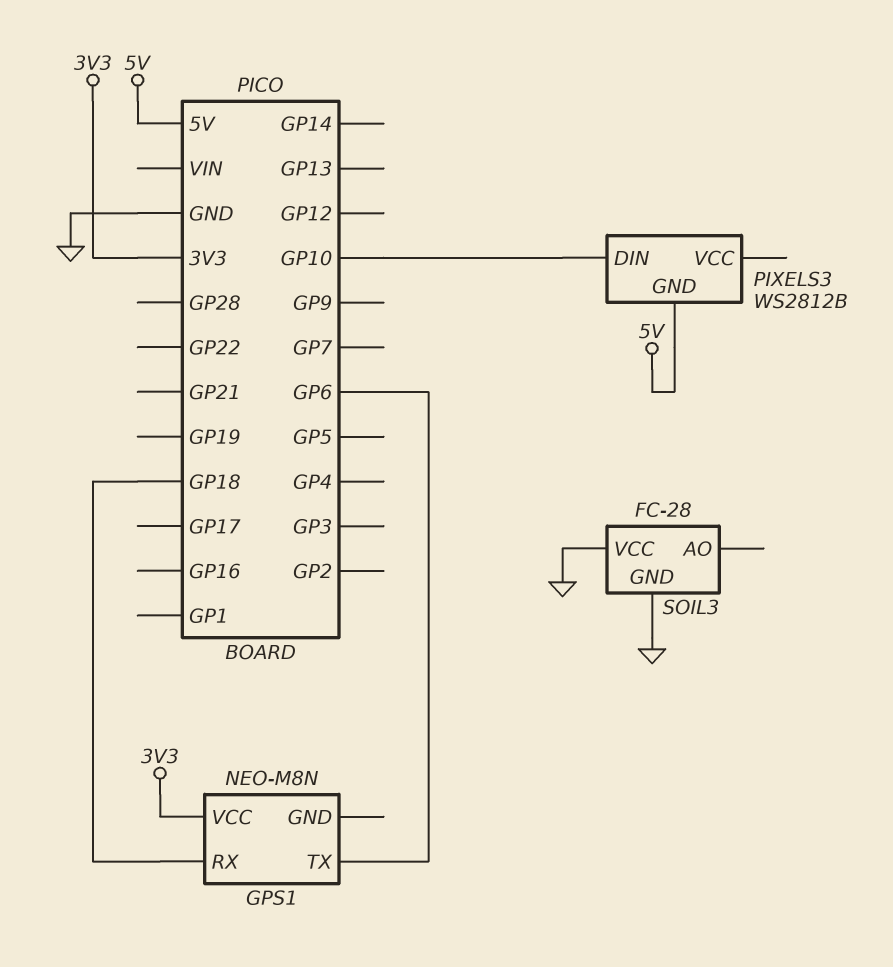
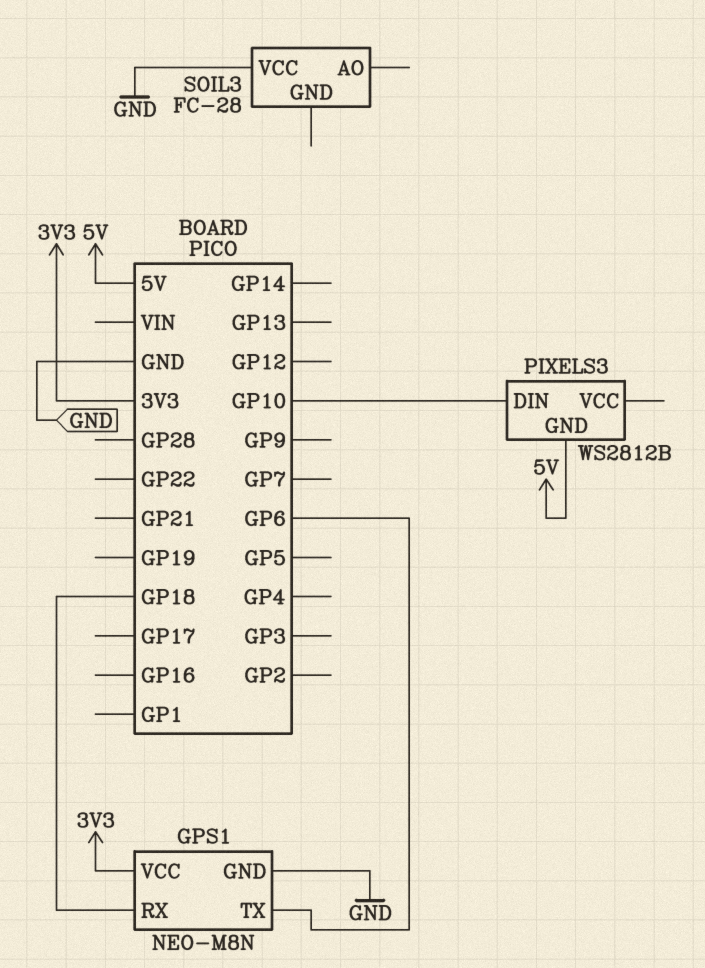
GPS1 pin GND: none -> GND
SOIL3 pin GND: GND -> none

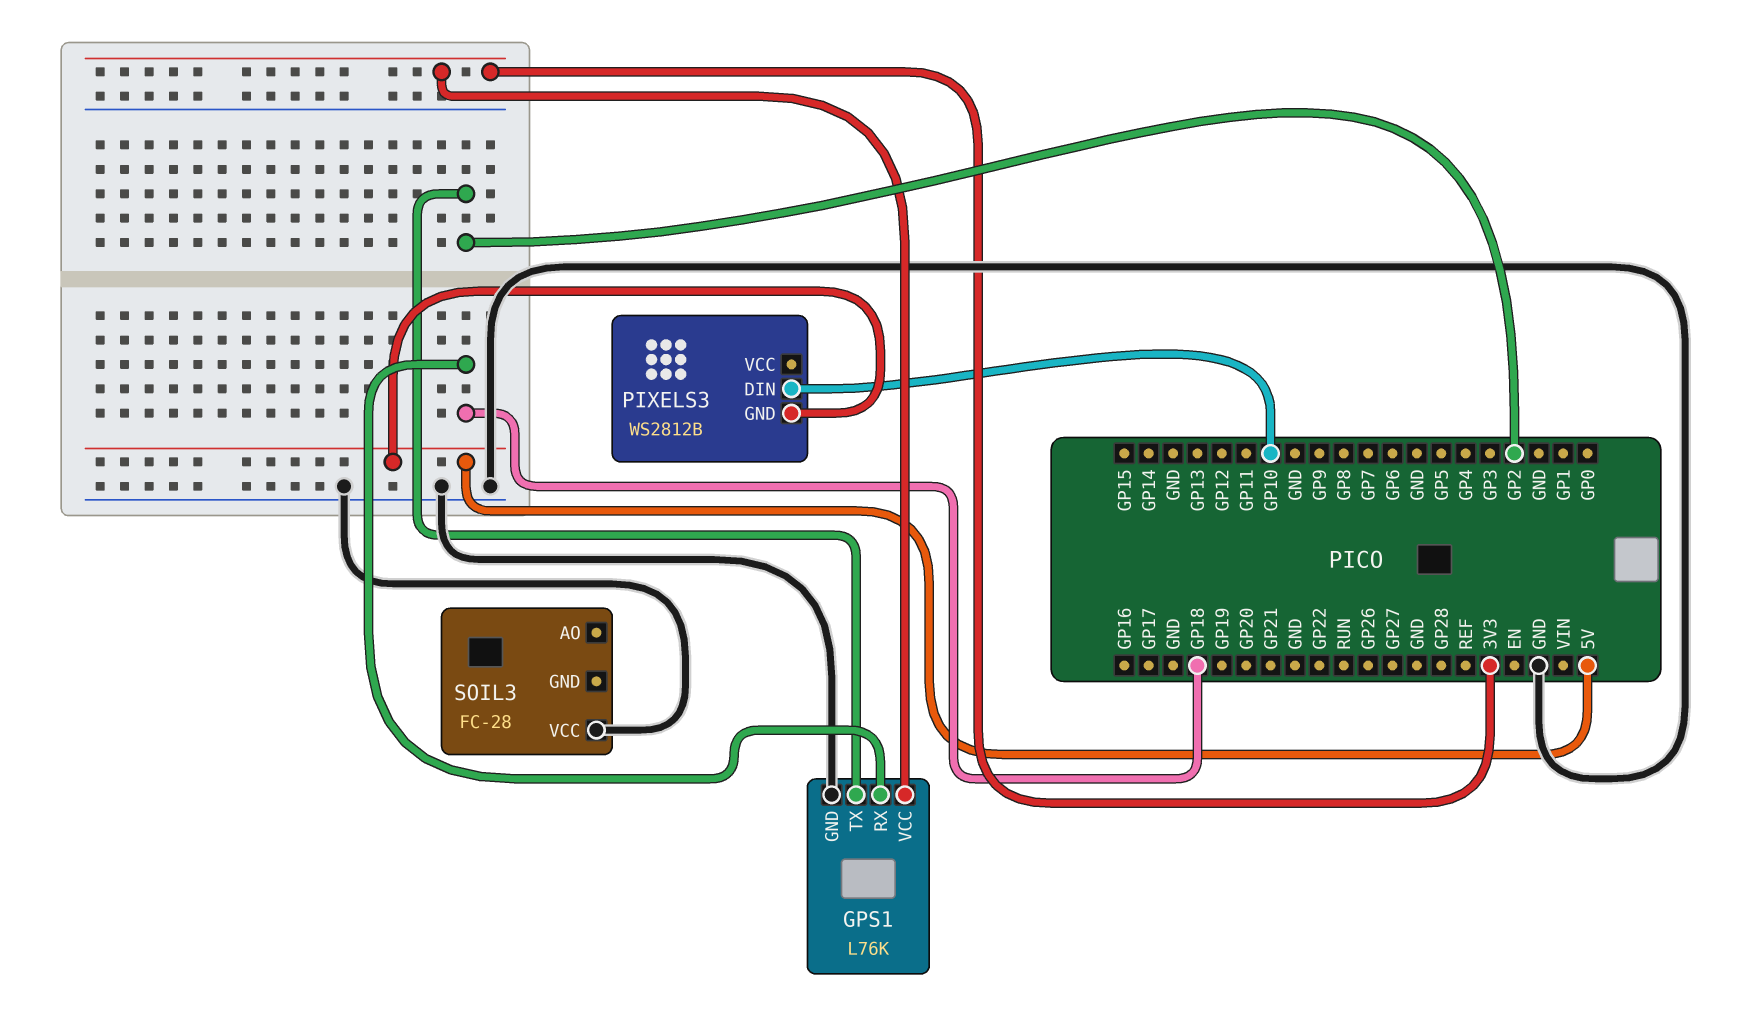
GPS1: NEO-M8N -> L76K
GPS1 pin TX: GP6 -> GP2

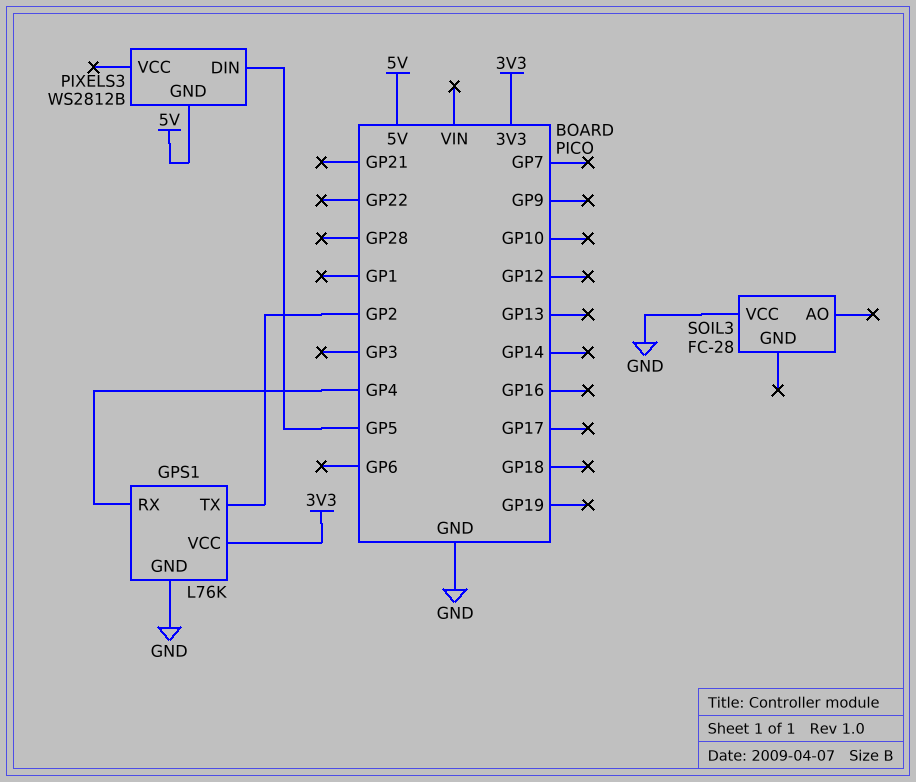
GPS1 pin RX: GP18 -> GP4
PIXELS3 pin DIN: GP10 -> GP5

